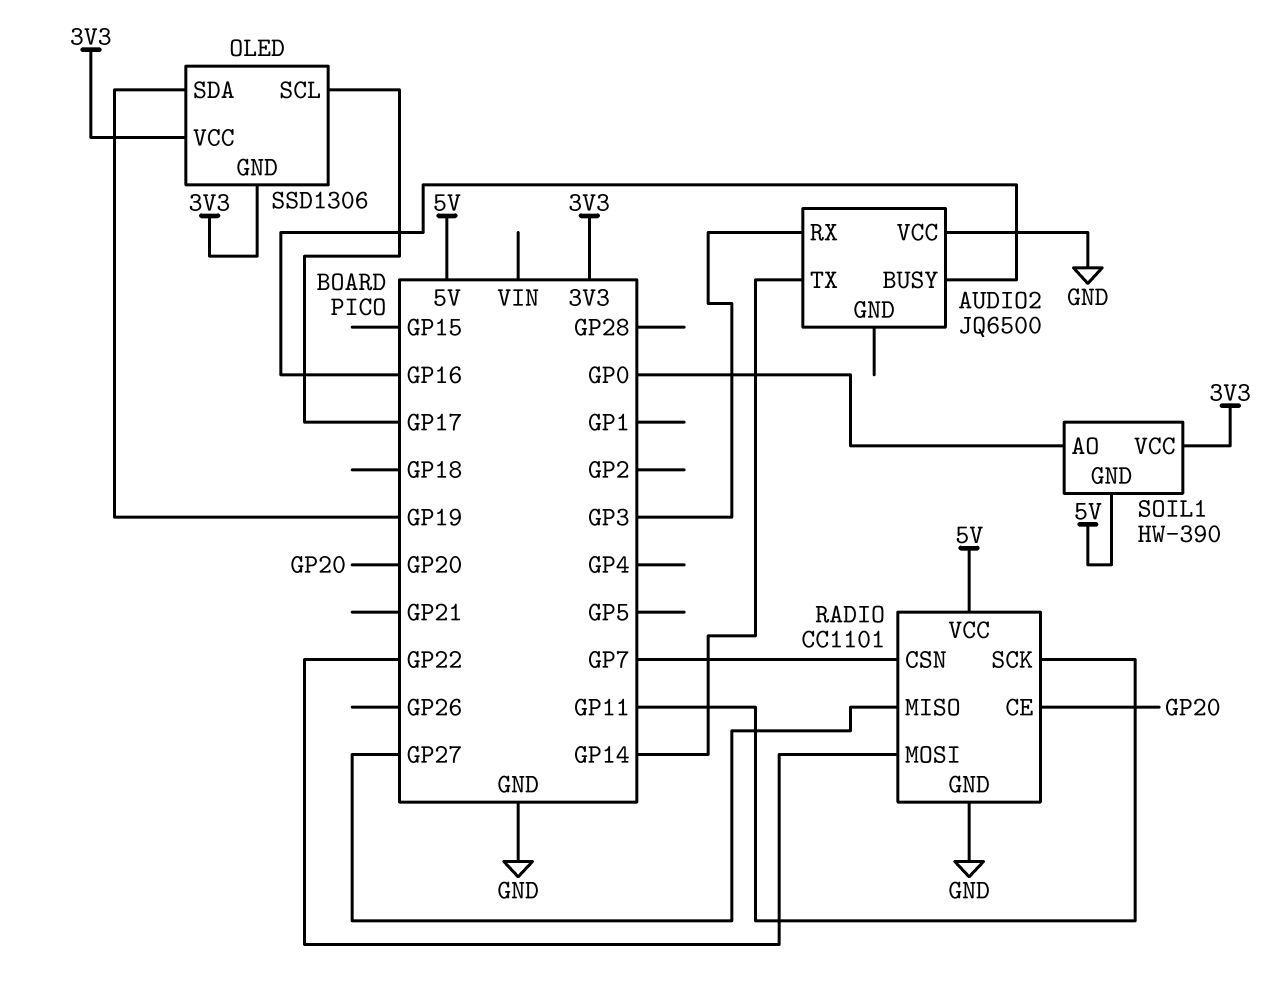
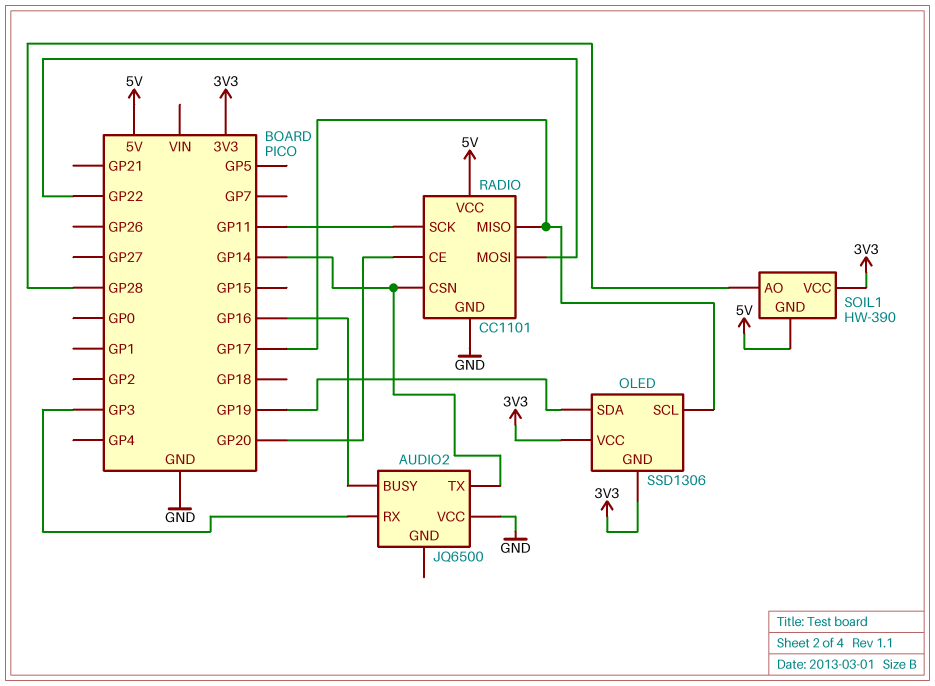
RADIO pin CSN: GP7 -> GP14
RADIO pin MISO: GP27 -> GP17
SOIL1 pin AO: GP0 -> GP28

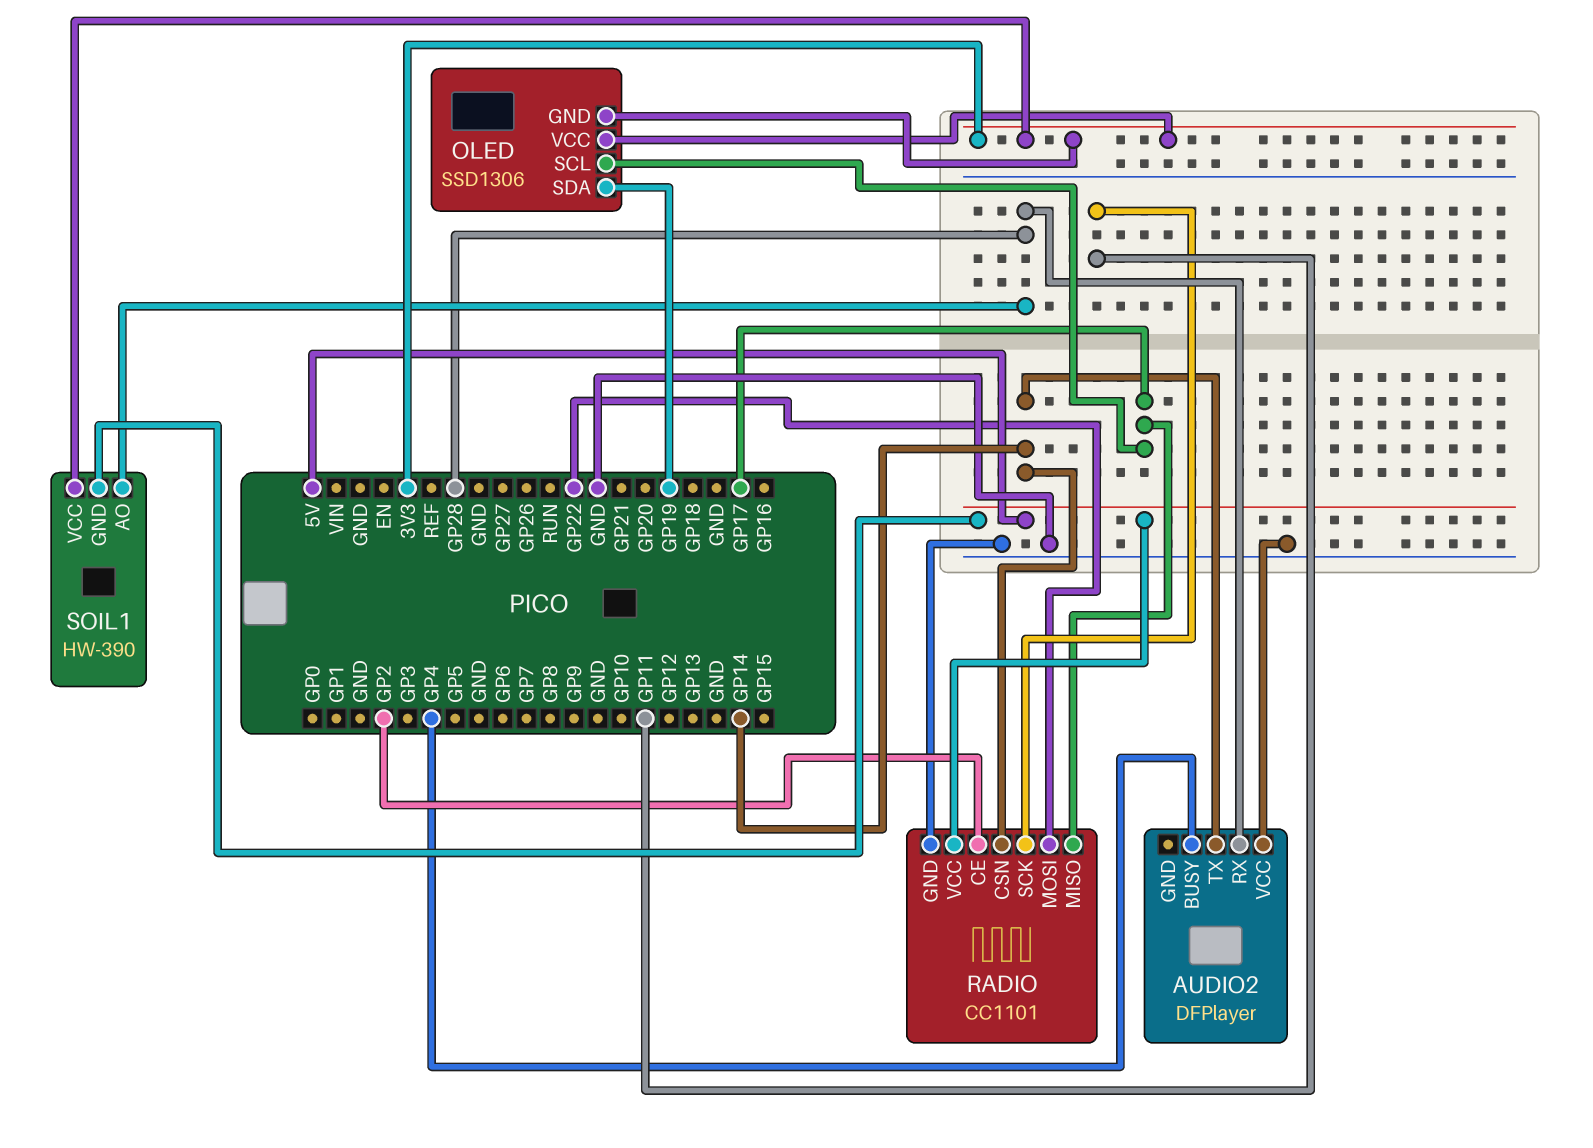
AUDIO2: JQ6500 -> DFPlayer
AUDIO2 pin BUSY: GP16 -> GP4
AUDIO2 pin RX: GP3 -> GP28
RADIO pin CE: GP20 -> GP2

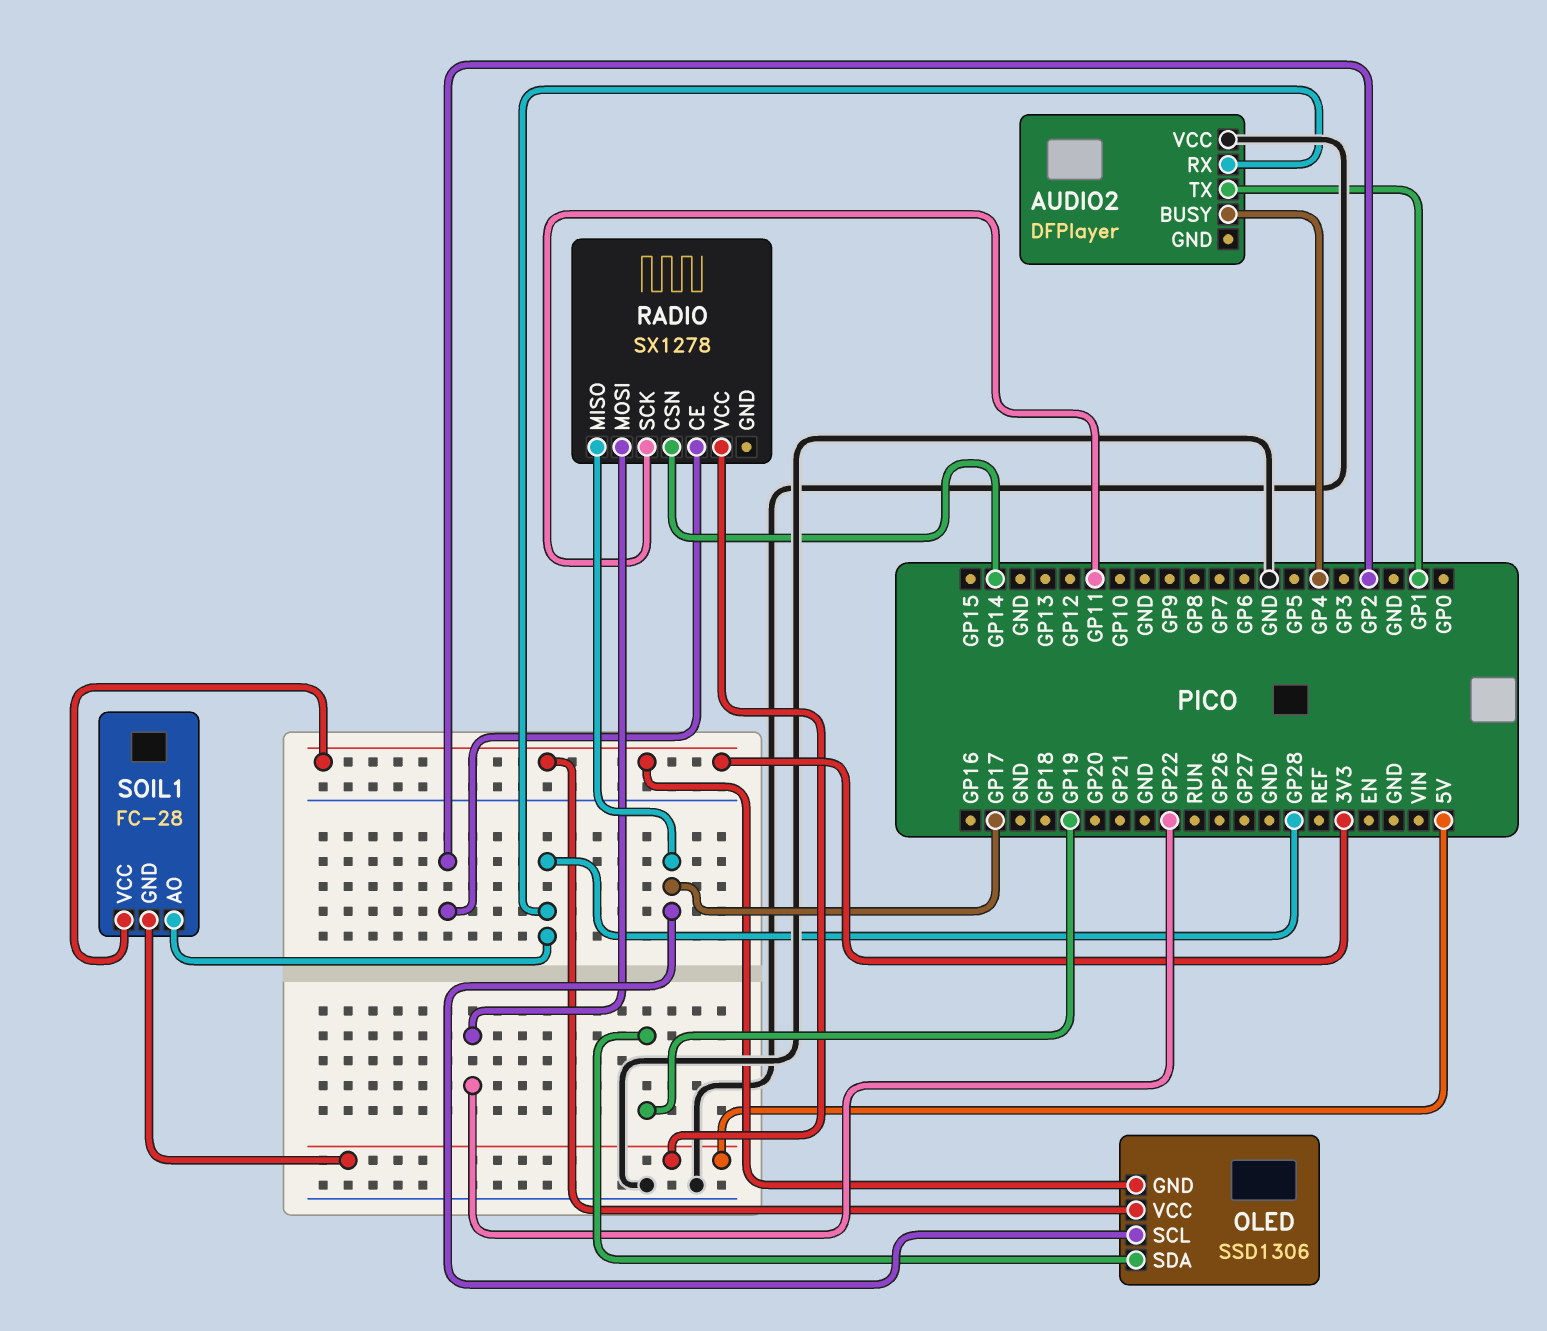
AUDIO2 pin TX: GP14 -> GP1
RADIO: CC1101 -> SX1278
RADIO pin GND: GND -> none
SOIL1: HW-390 -> FC-28

